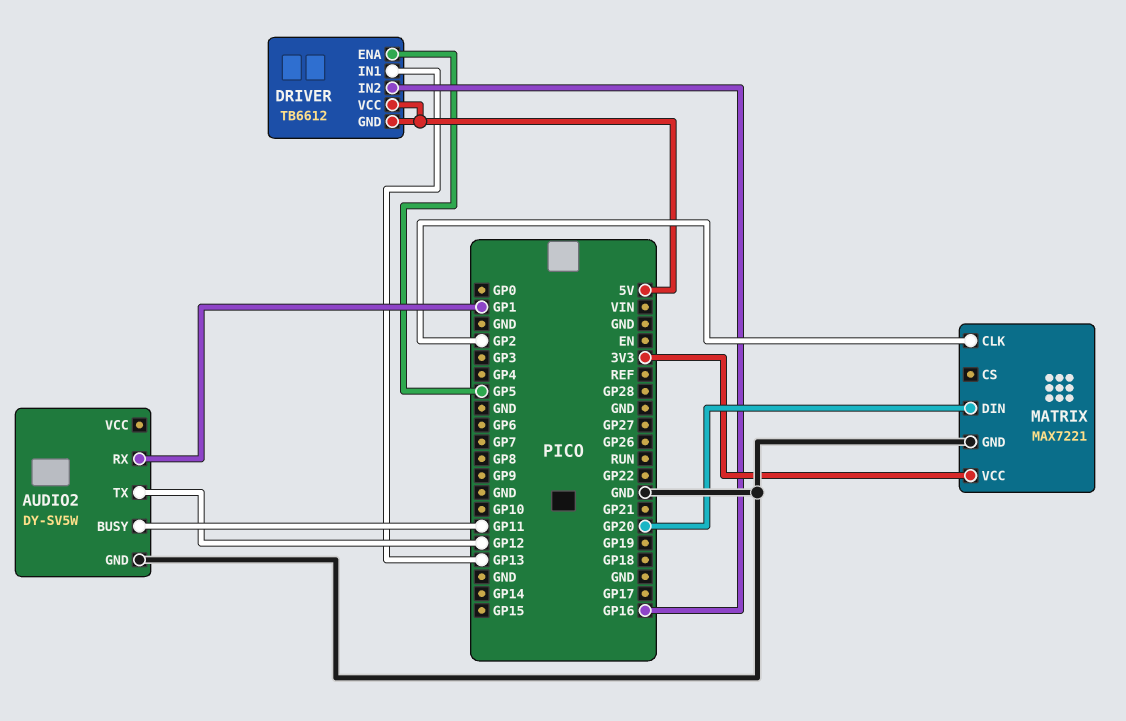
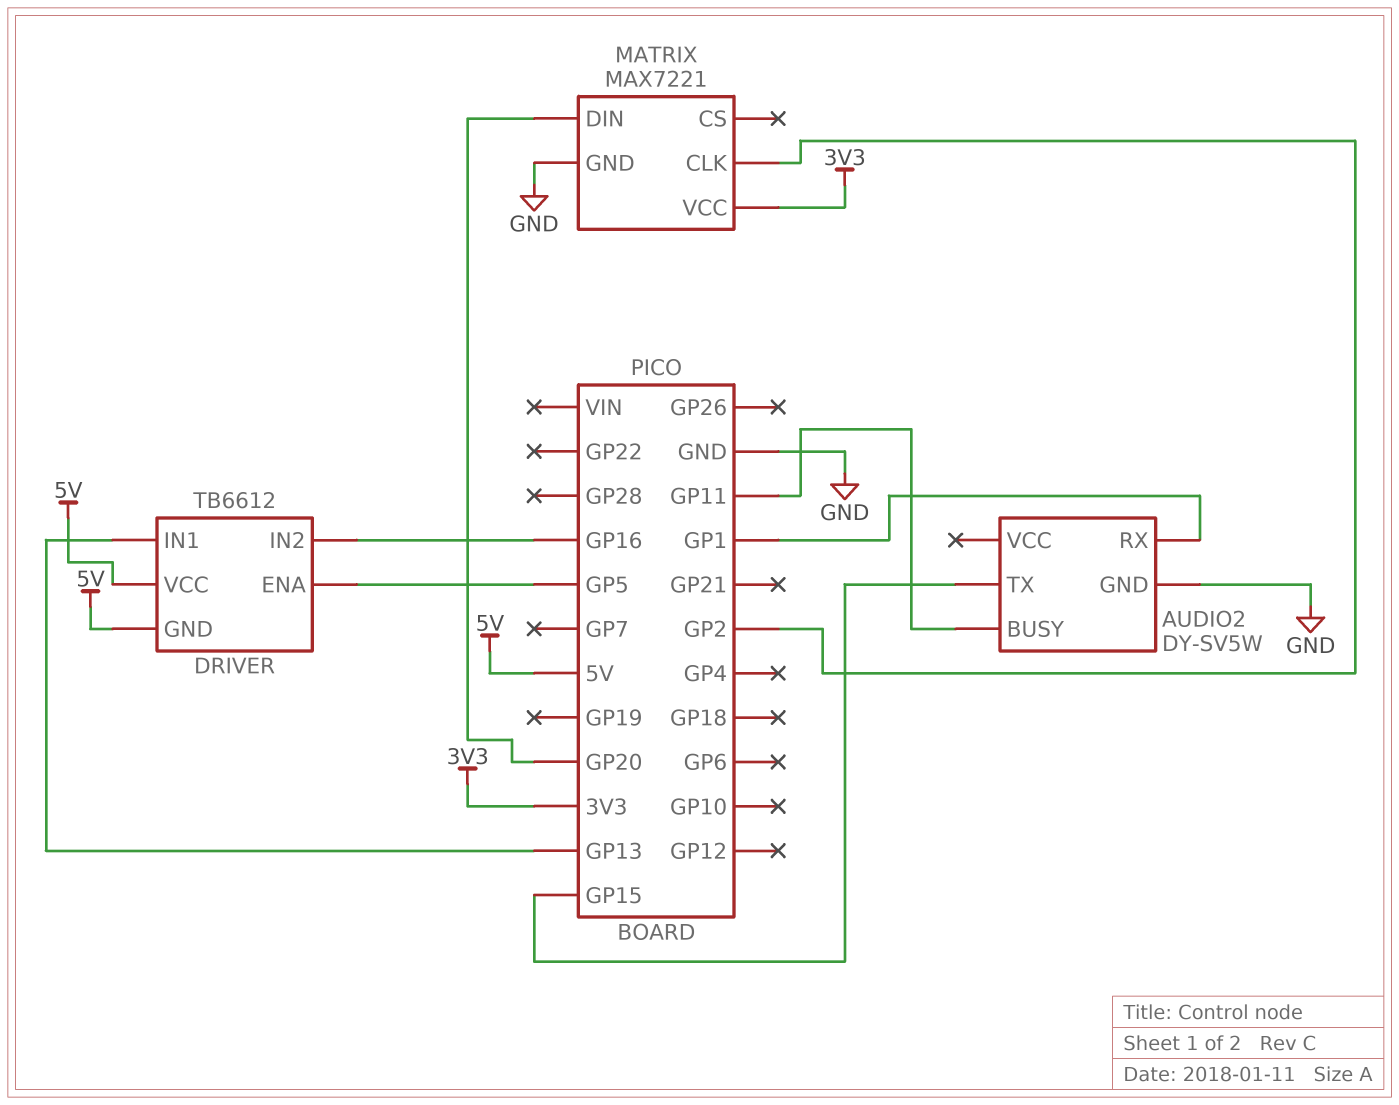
AUDIO2 pin TX: GP12 -> GP15

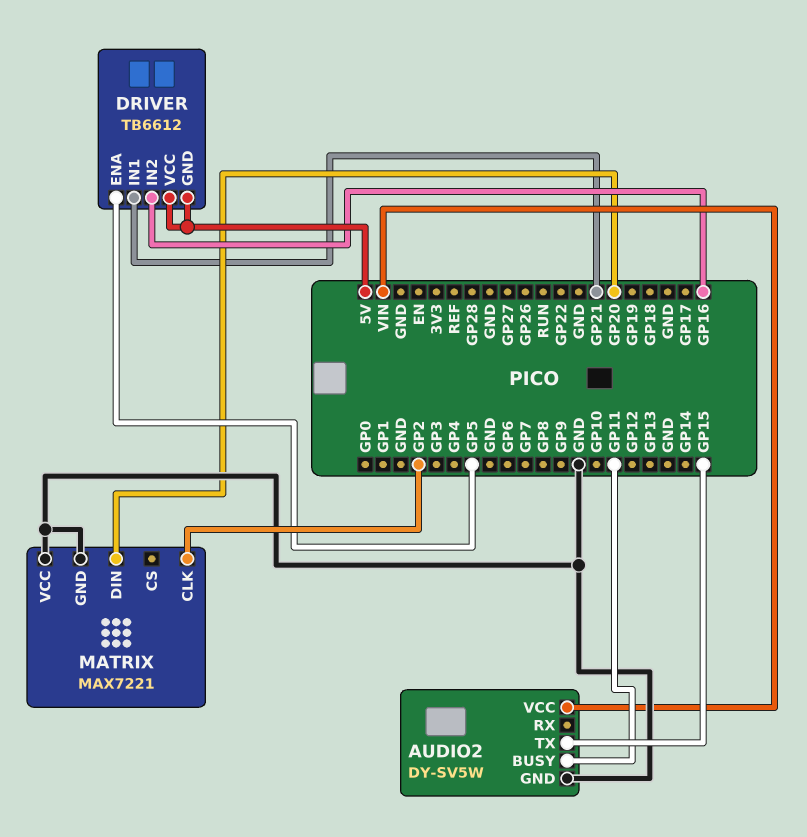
AUDIO2 pin RX: GP1 -> none
AUDIO2 pin VCC: none -> VIN
DRIVER pin IN1: GP13 -> GP21
MATRIX pin VCC: 3V3 -> GND

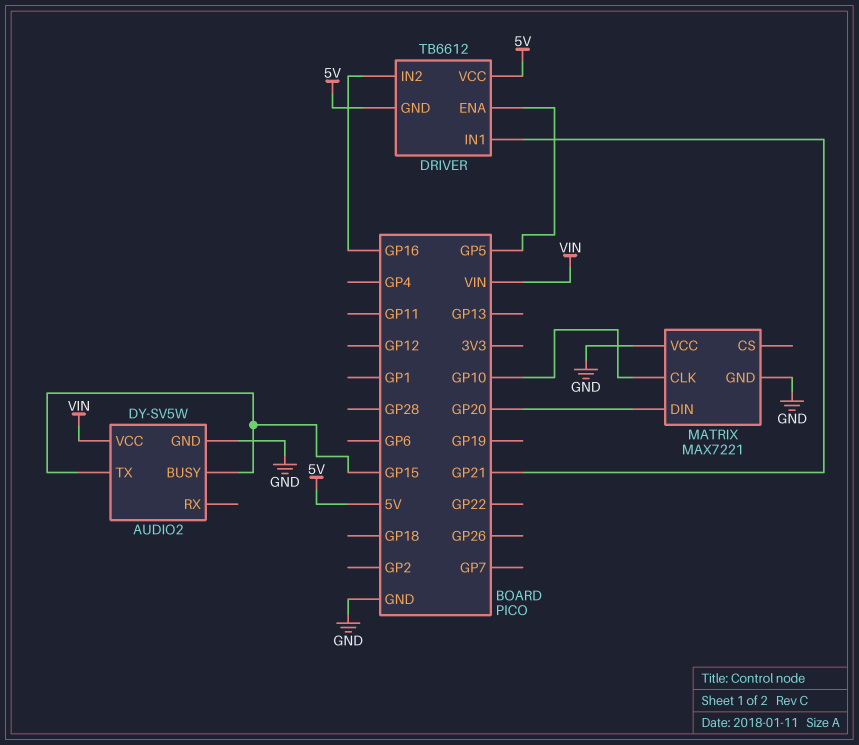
AUDIO2 pin BUSY: GP11 -> GP15
MATRIX pin CLK: GP2 -> GP10

